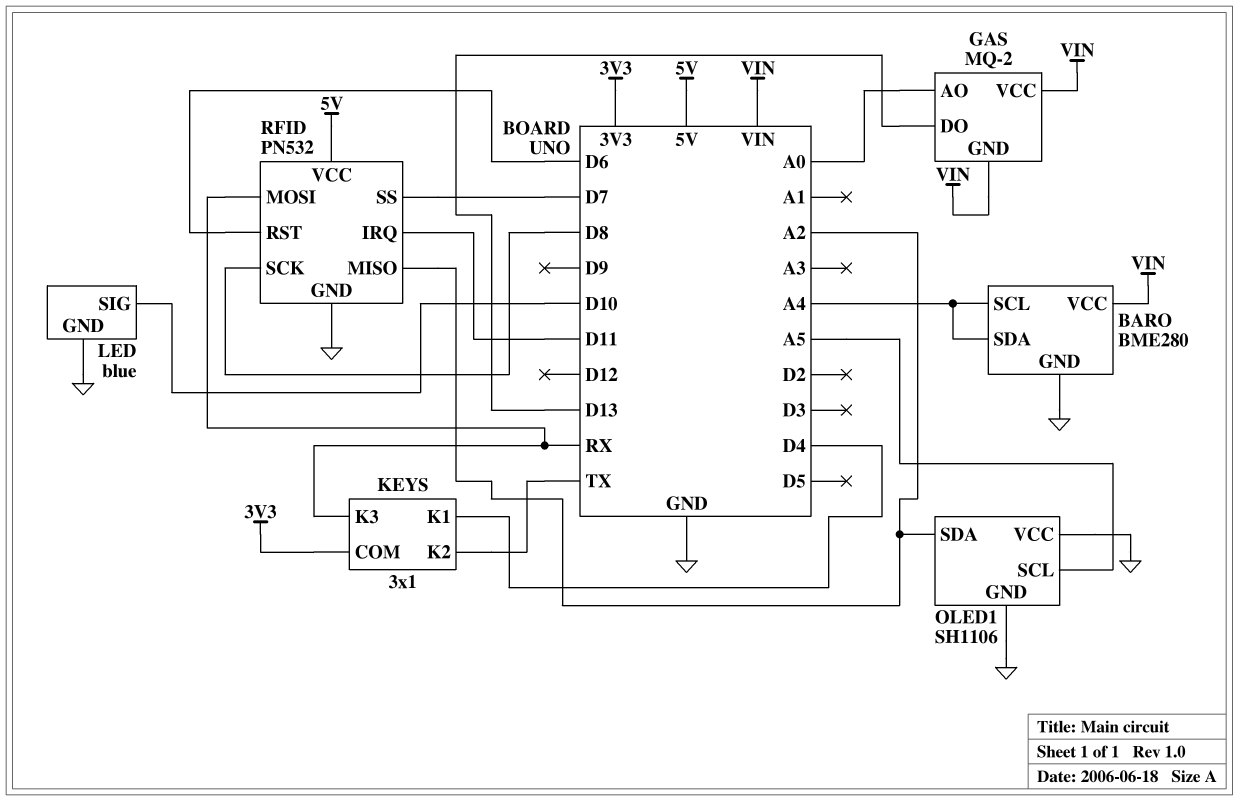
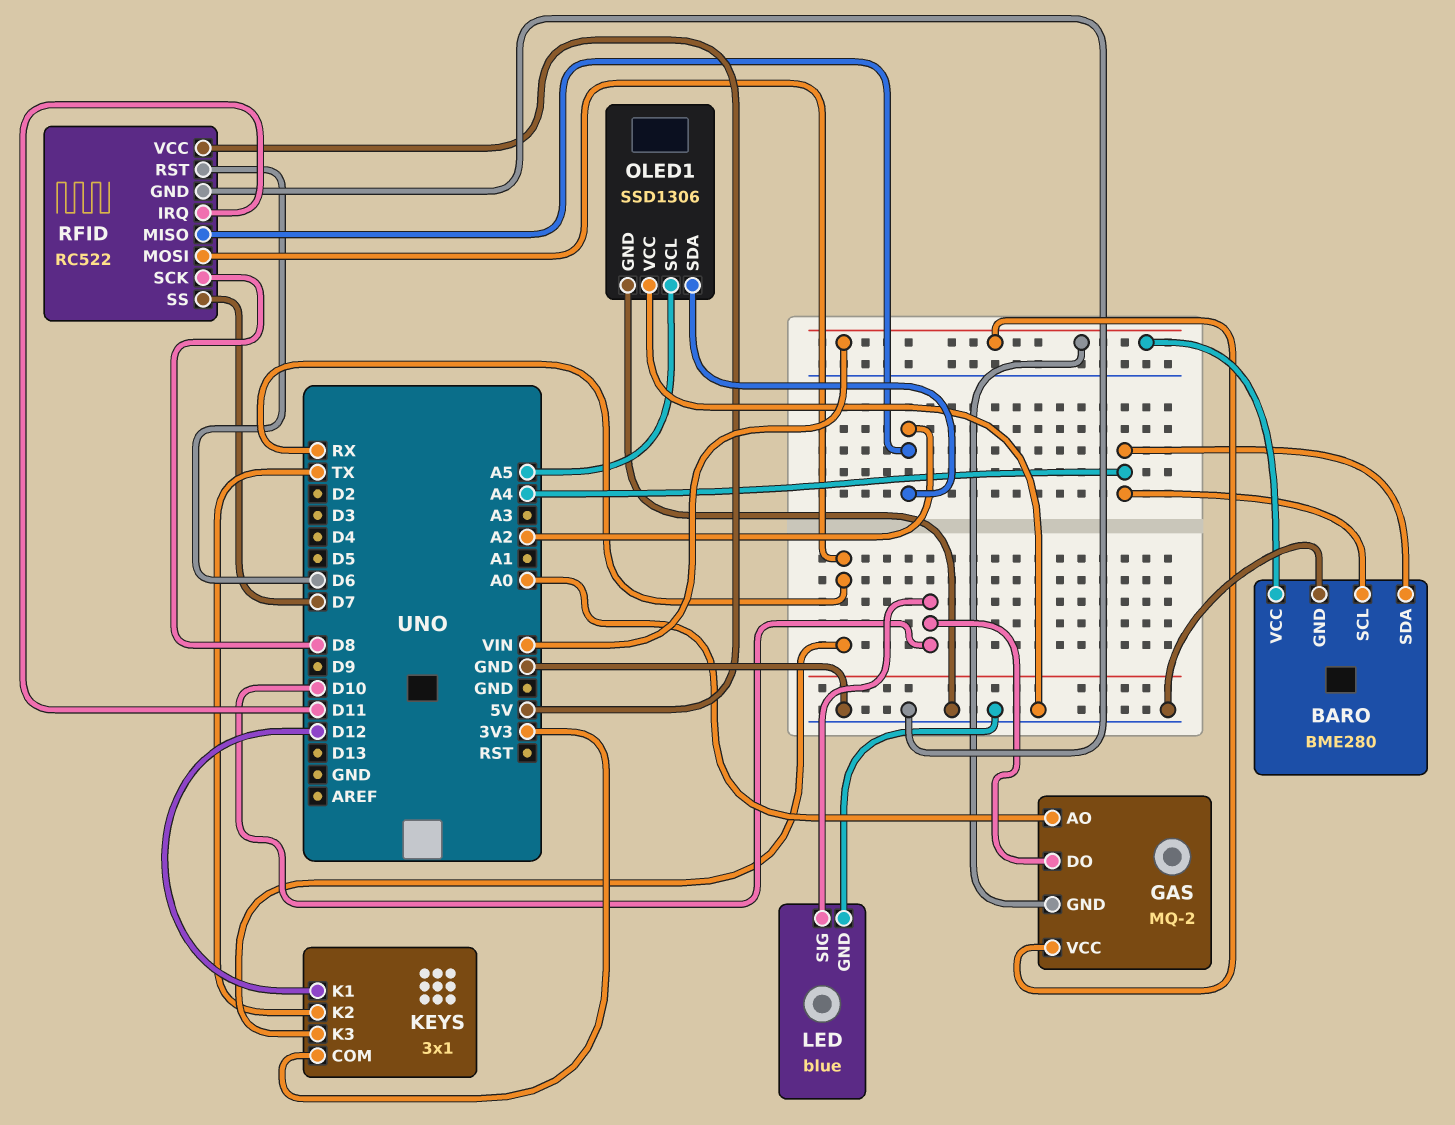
GAS pin DO: D13 -> D10
KEYS pin K1: D4 -> D12
OLED1: SH1106 -> SSD1306
RFID: PN532 -> RC522

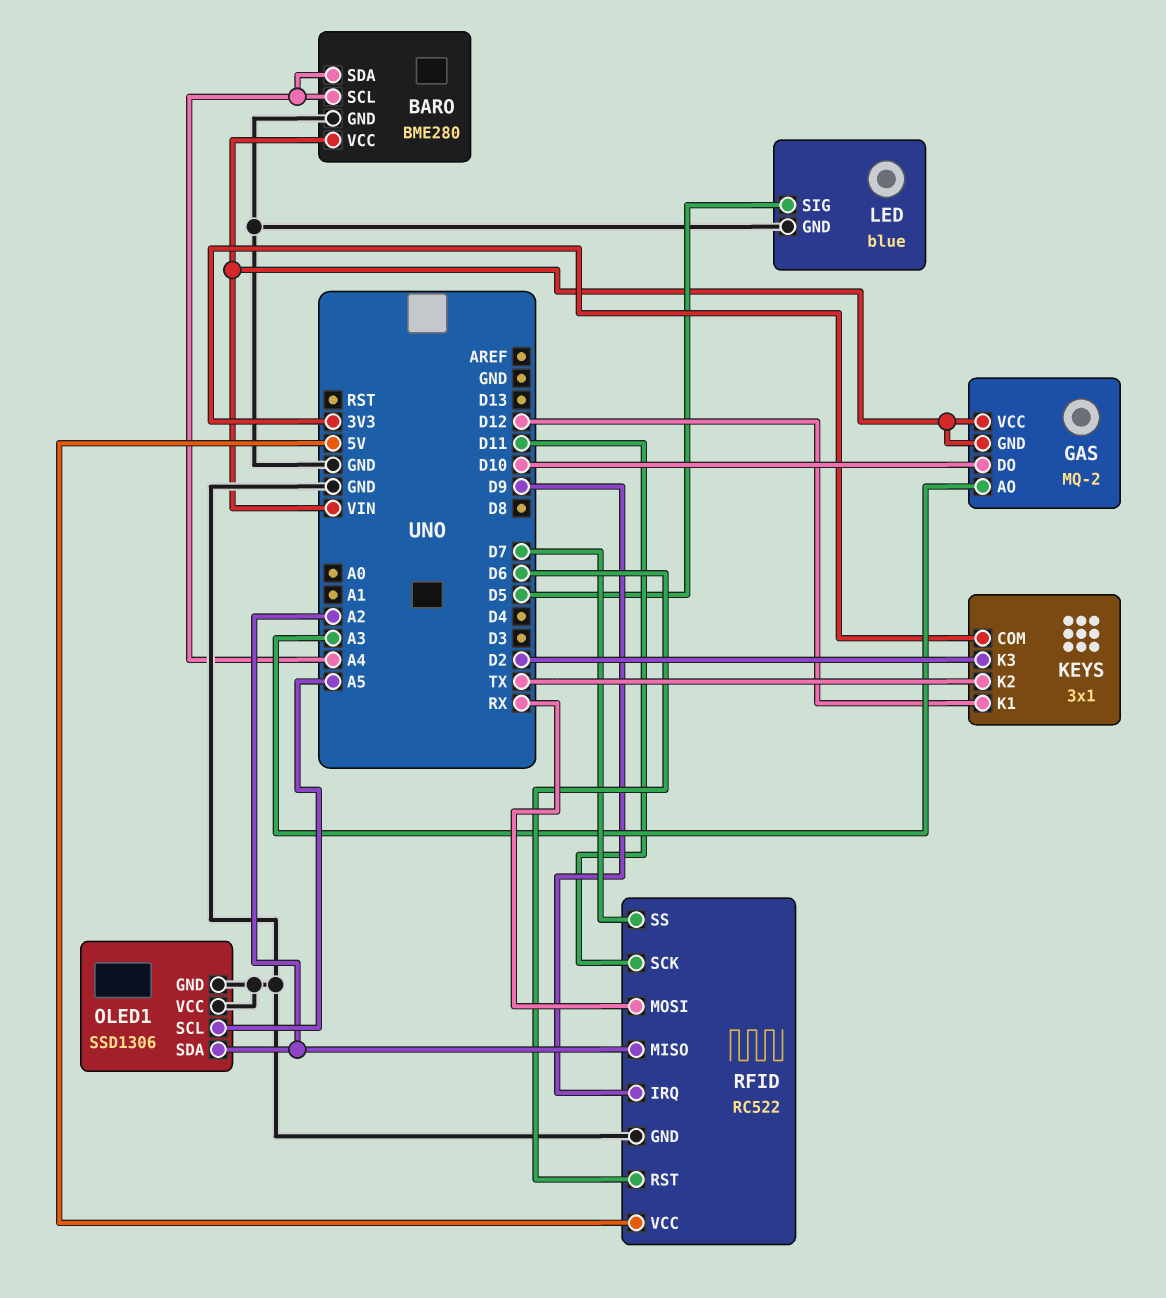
GAS pin AO: A0 -> A3
KEYS pin K3: RX -> D2
LED pin SIG: D10 -> D5
RFID pin IRQ: D11 -> D9
RFID pin SCK: D8 -> D11

